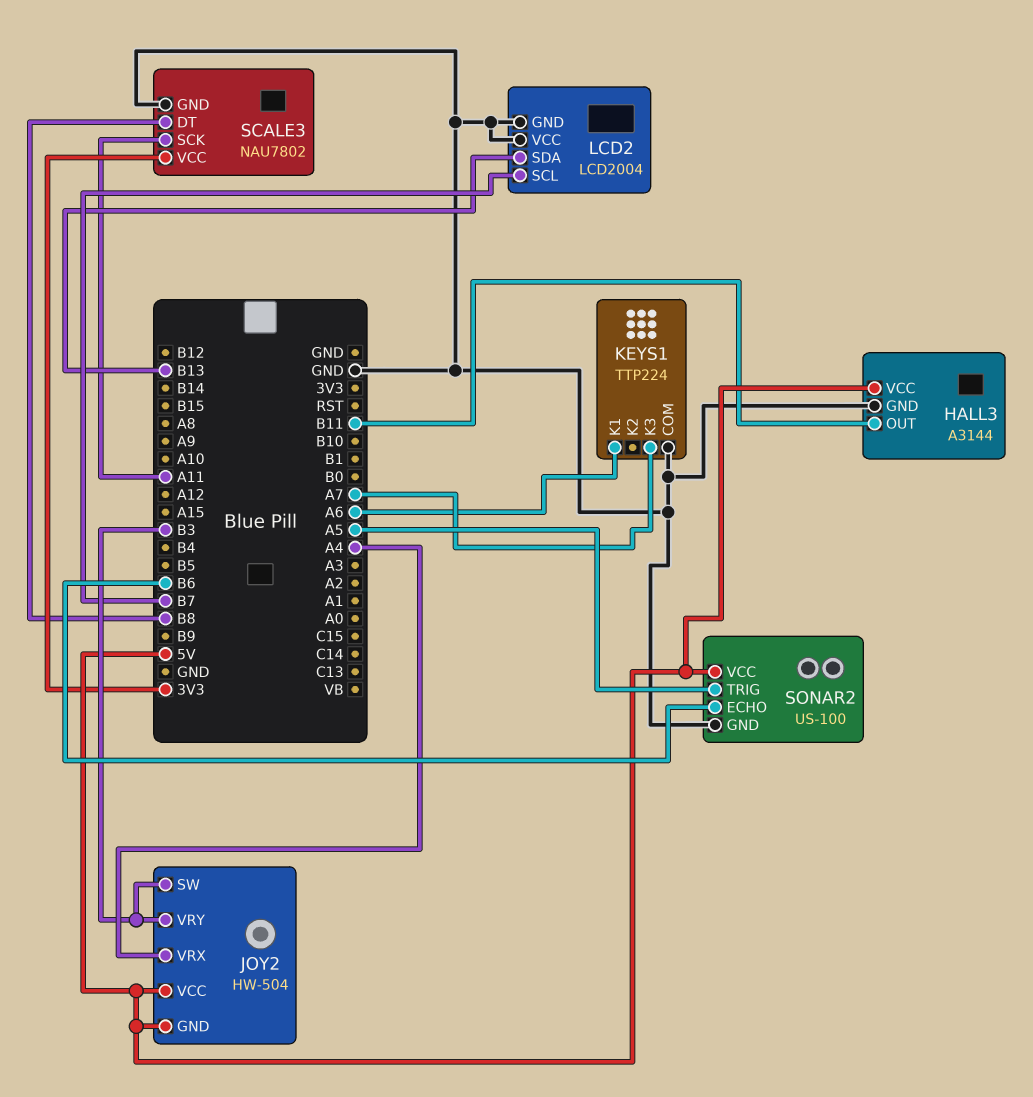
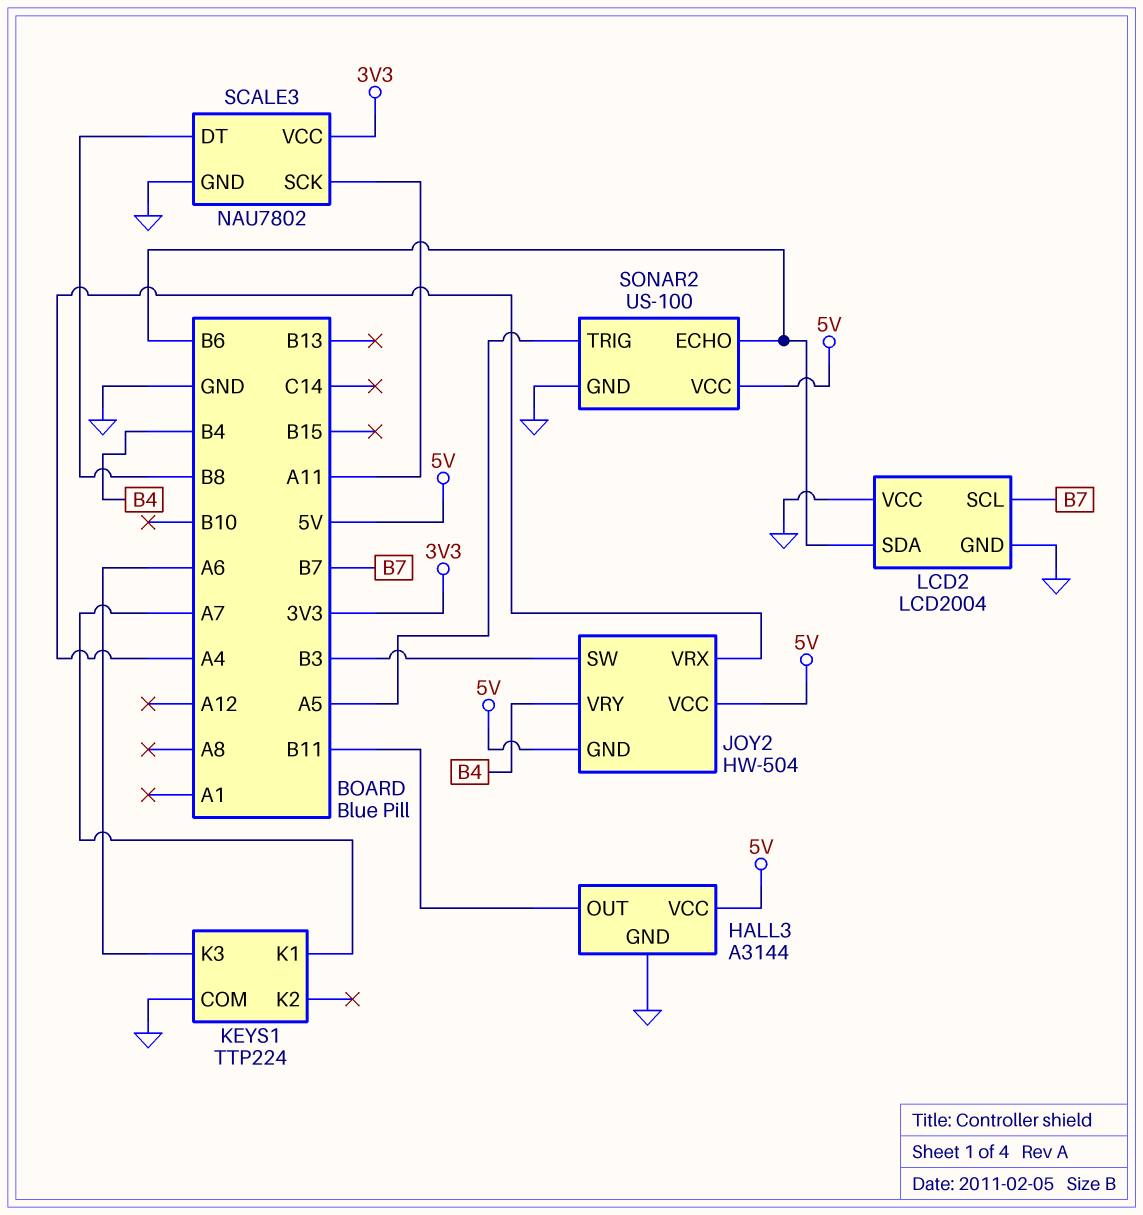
JOY2 pin VRY: B3 -> B4
KEYS1 pin K1: A6 -> A7
KEYS1 pin K3: A7 -> A6
LCD2 pin SDA: B13 -> B6

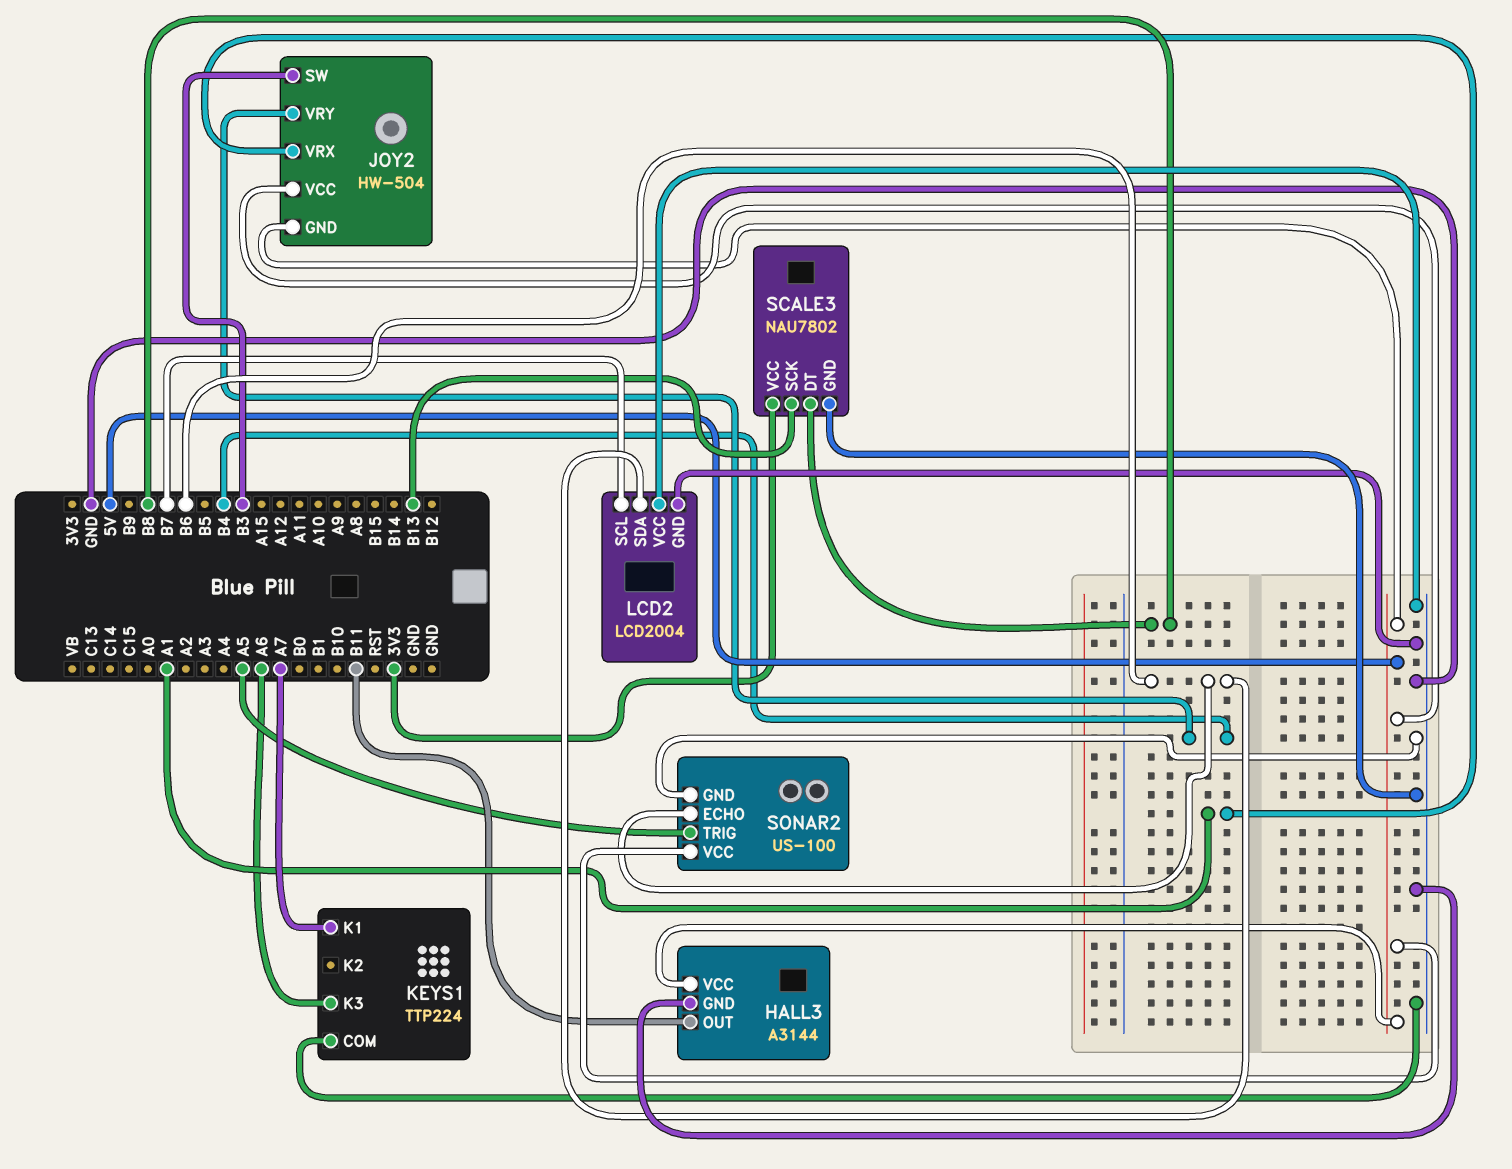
JOY2 pin VRX: A4 -> A1
SCALE3 pin SCK: A11 -> B13

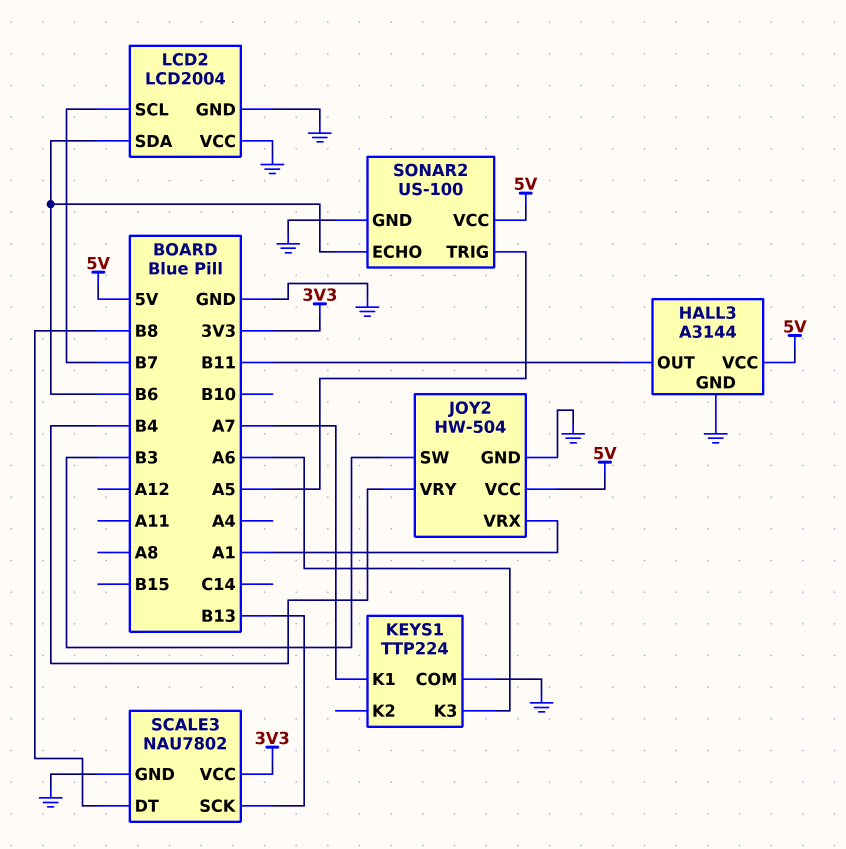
JOY2 pin GND: 5V -> GND

